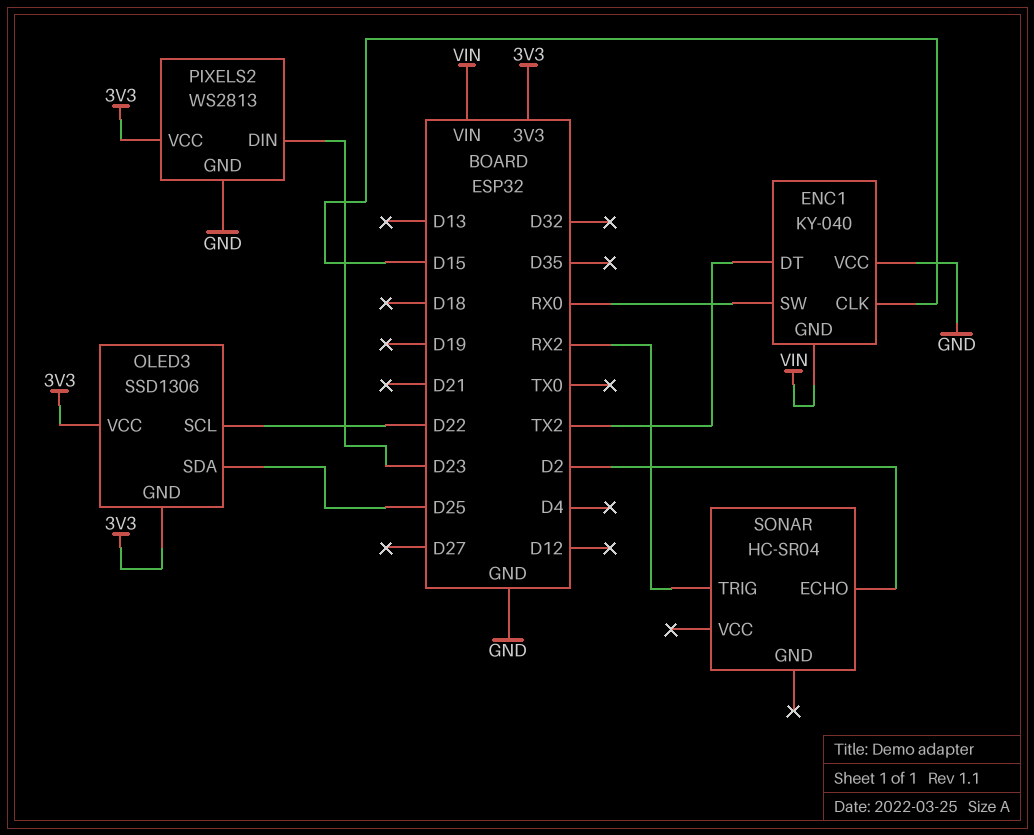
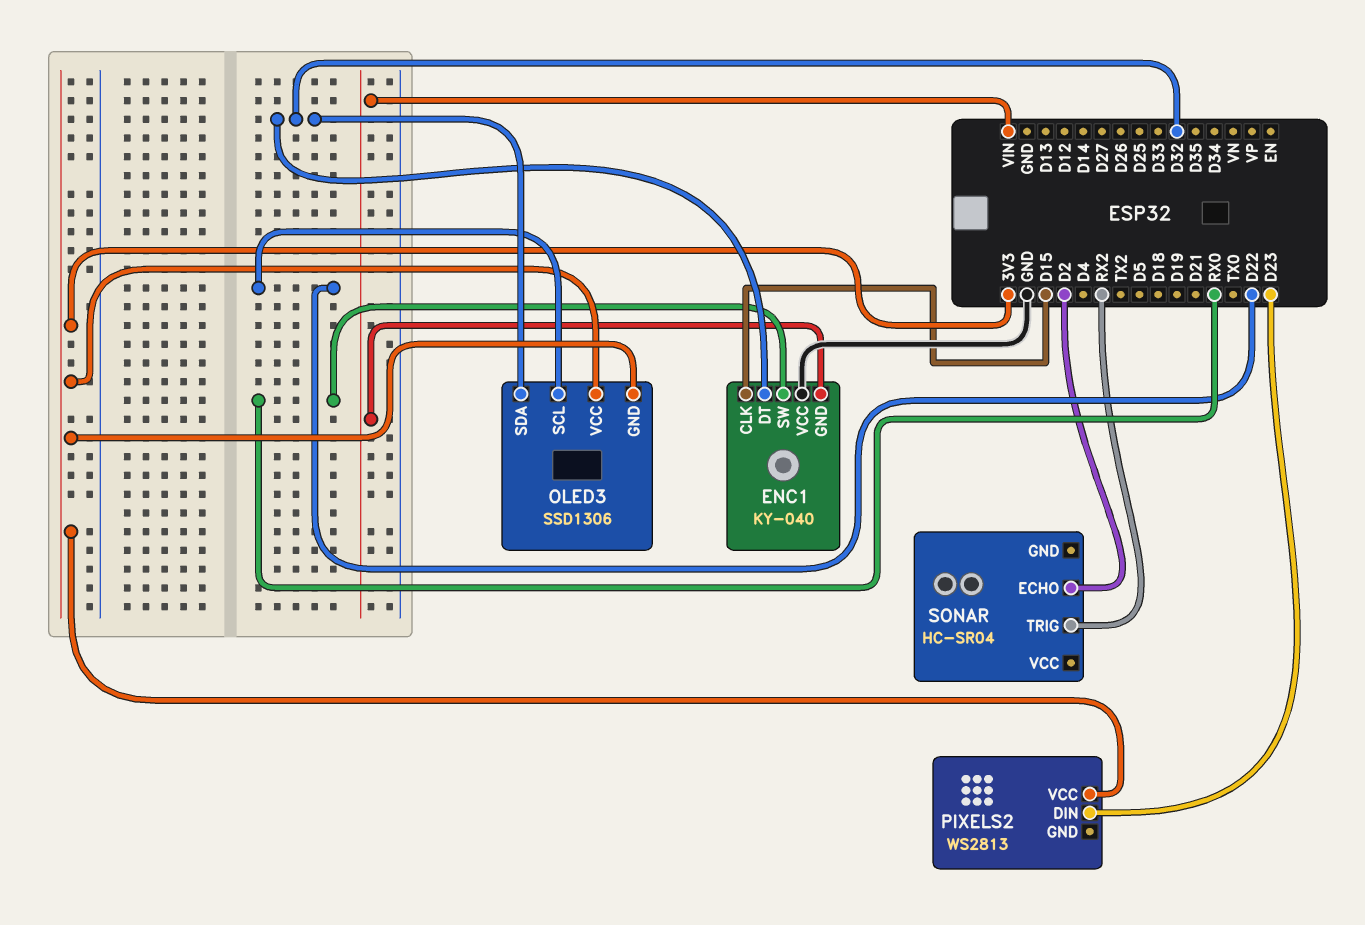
ENC1 pin DT: TX2 -> D32
OLED3 pin SDA: D25 -> D32
PIXELS2 pin GND: GND -> none

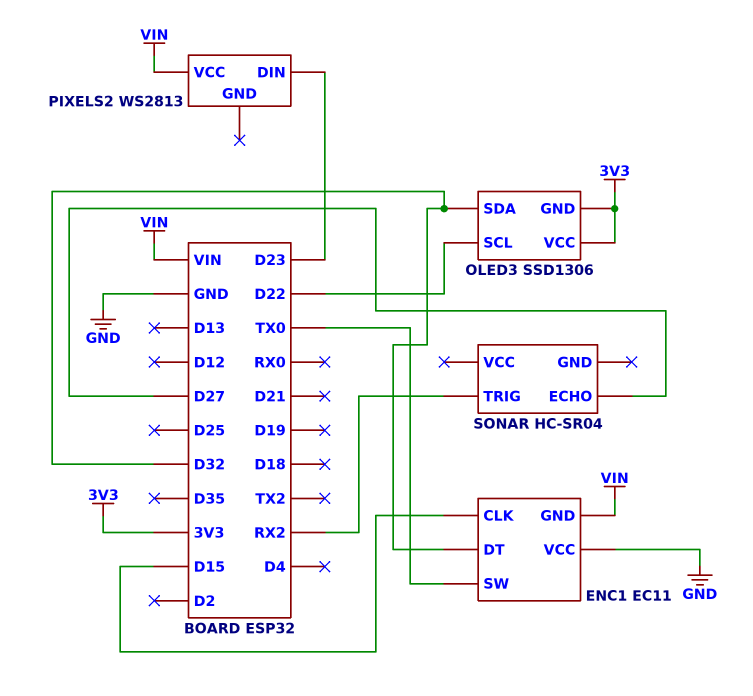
ENC1: KY-040 -> EC11
ENC1 pin SW: RX0 -> TX0
PIXELS2 pin VCC: 3V3 -> VIN
SONAR pin ECHO: D2 -> D27

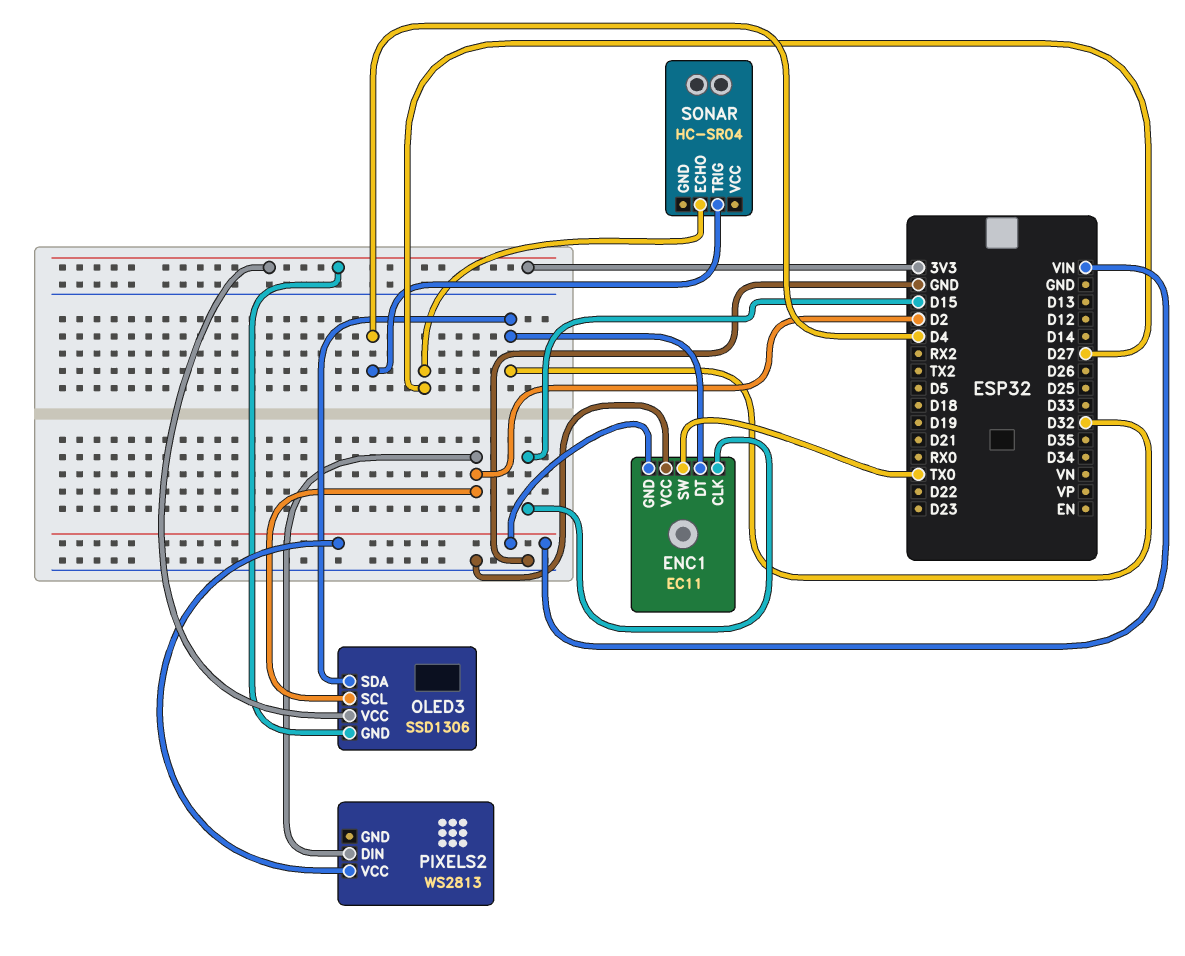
OLED3 pin SCL: D22 -> D2
PIXELS2 pin DIN: D23 -> D2
SONAR pin TRIG: RX2 -> D4

